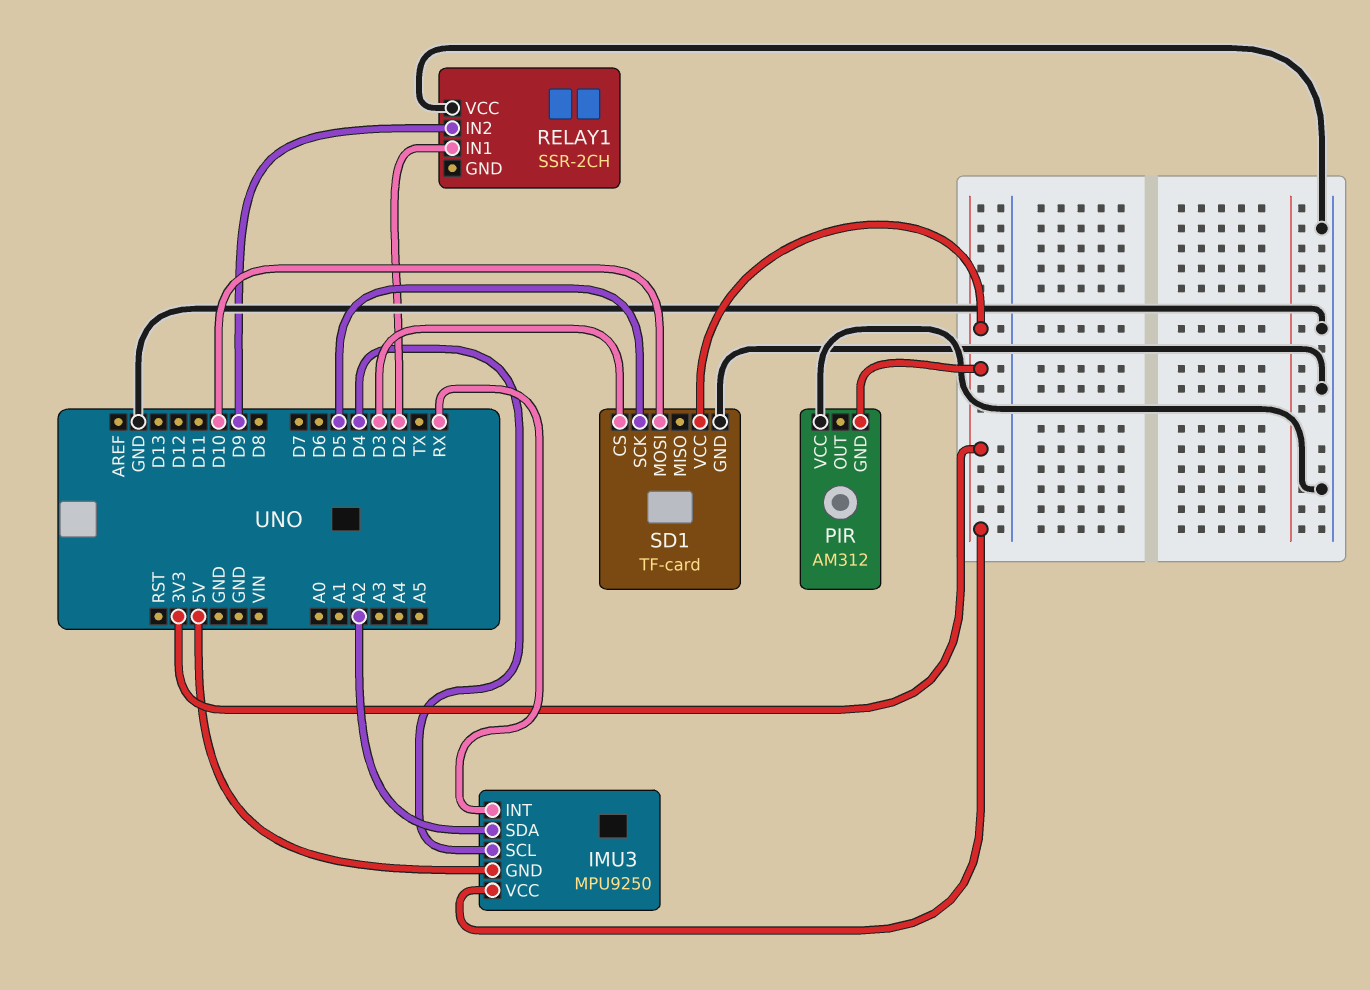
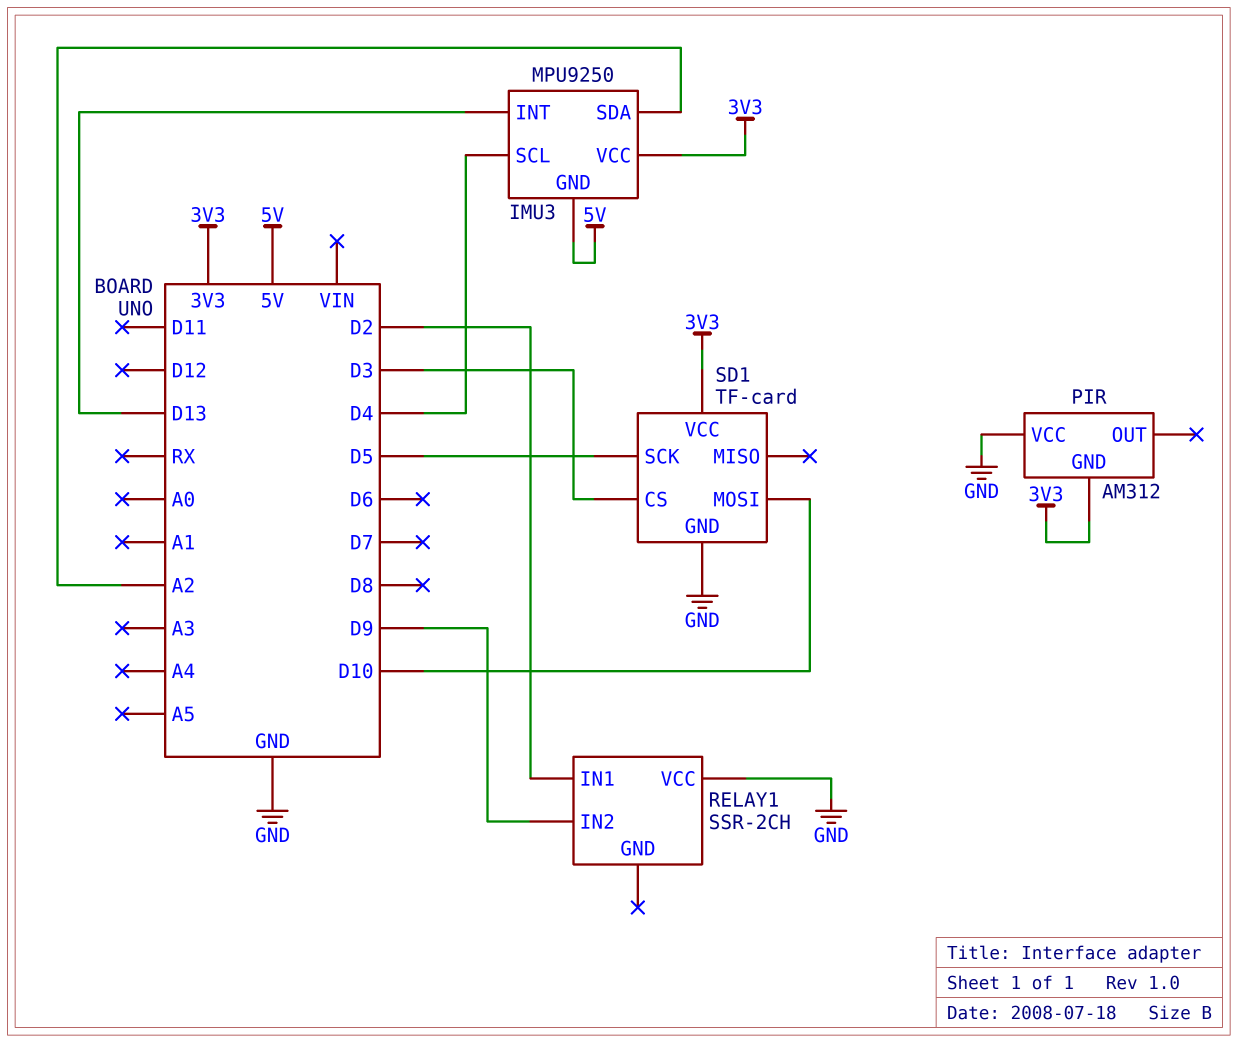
IMU3 pin INT: RX -> D13

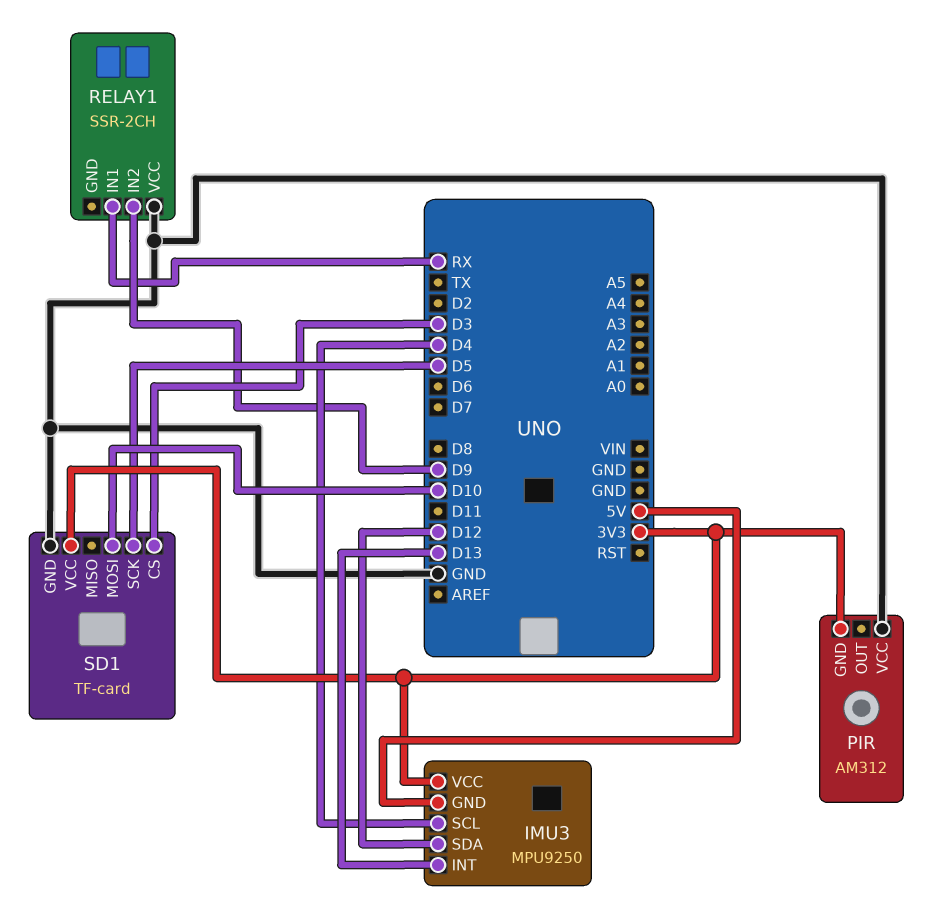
IMU3 pin SDA: A2 -> D12
RELAY1 pin IN1: D2 -> RX

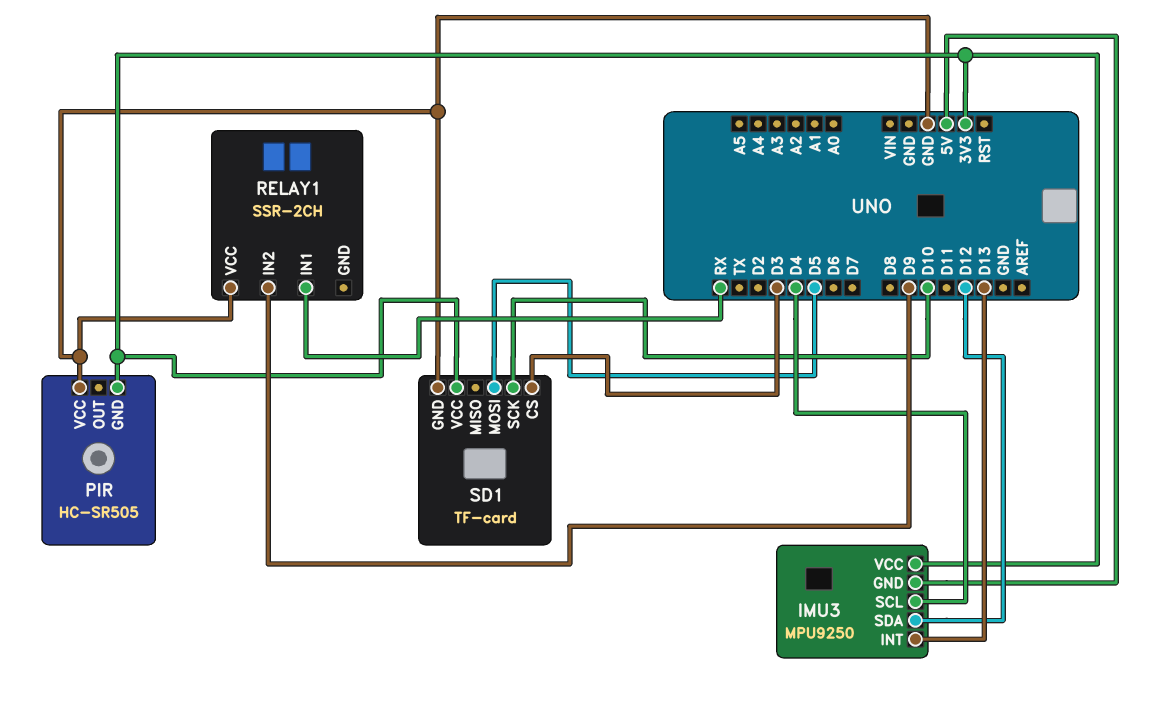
PIR: AM312 -> HC-SR505
SD1 pin MOSI: D10 -> D5
SD1 pin SCK: D5 -> D10

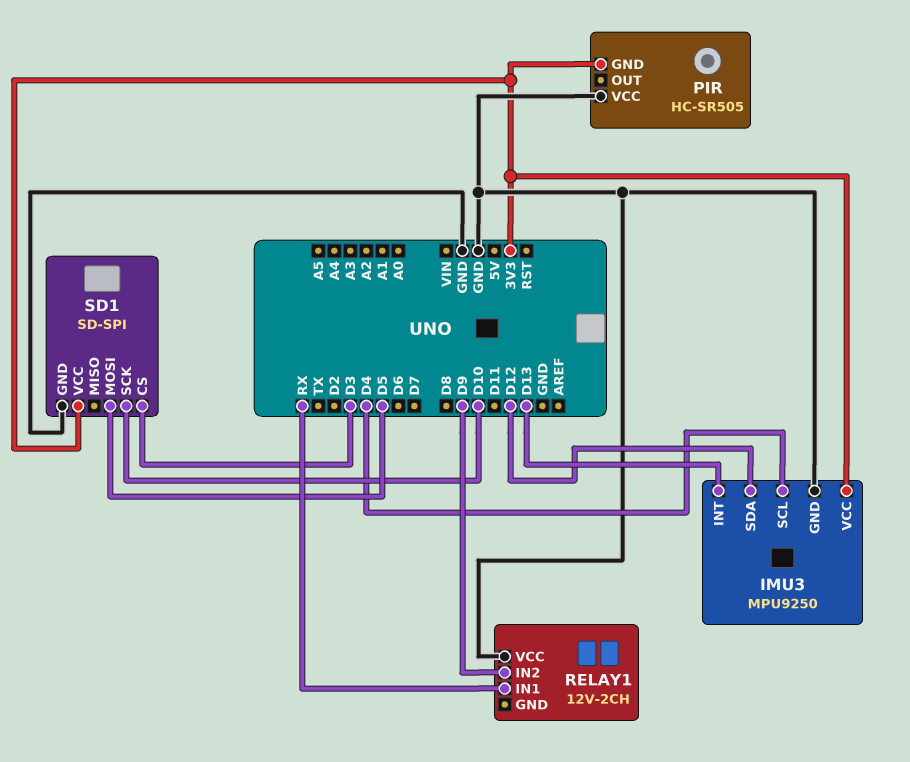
IMU3 pin GND: 5V -> GND
RELAY1: SSR-2CH -> 12V-2CH
SD1: TF-card -> SD-SPI

